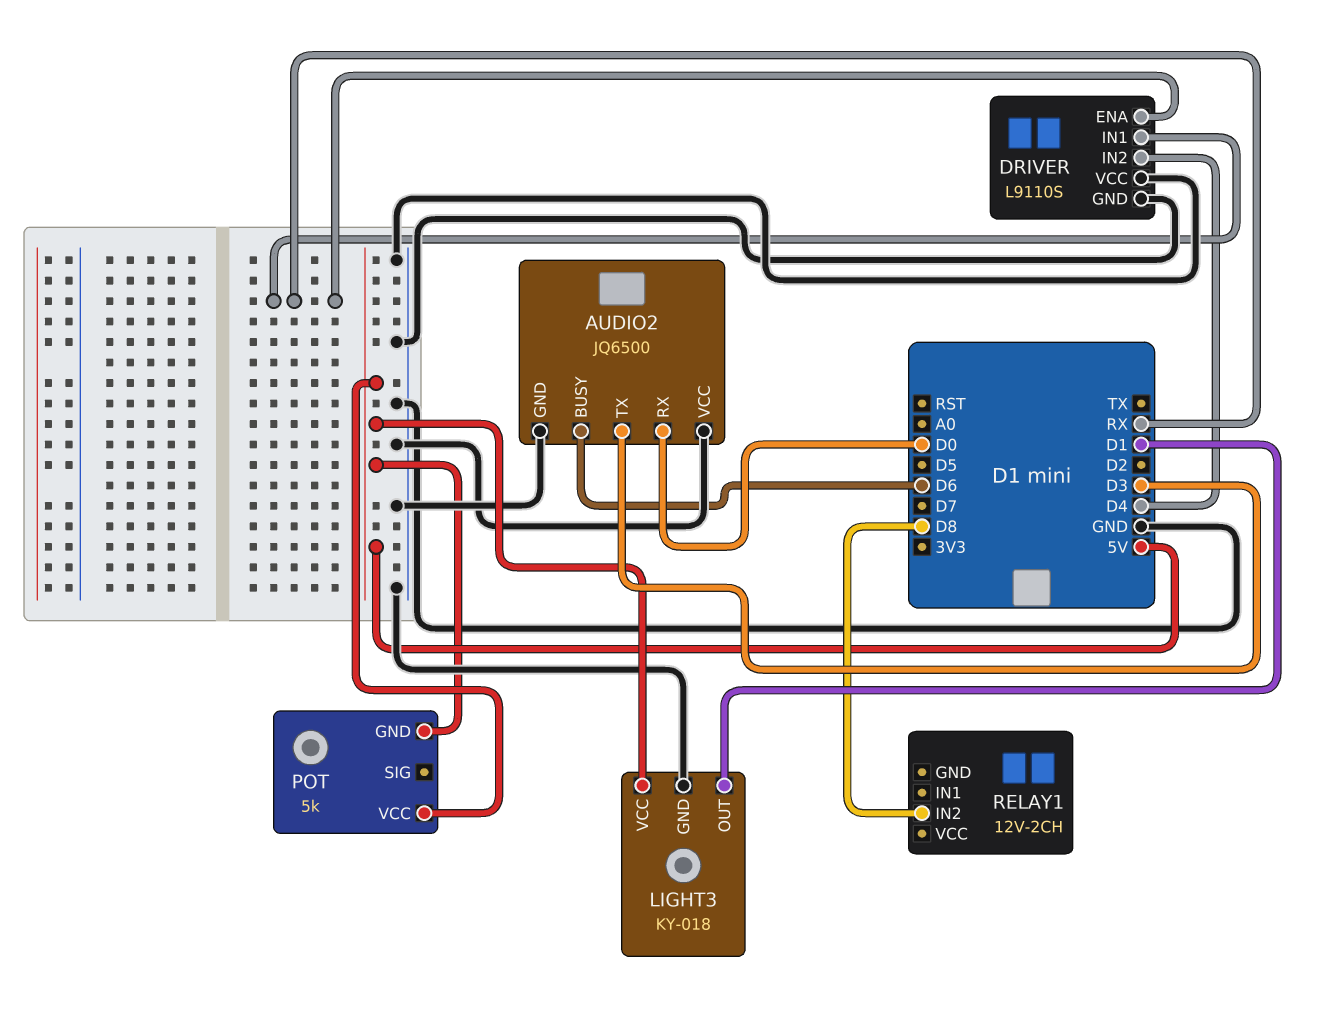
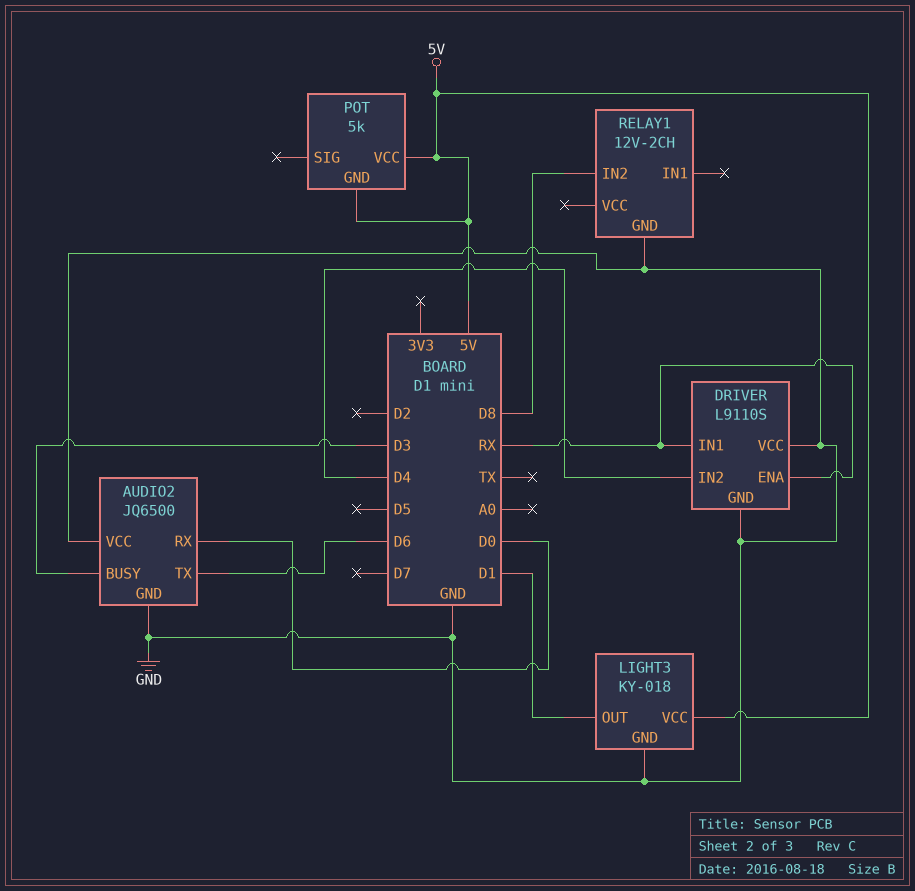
AUDIO2 pin BUSY: D6 -> D3
AUDIO2 pin TX: D3 -> D6
RELAY1 pin GND: none -> GND

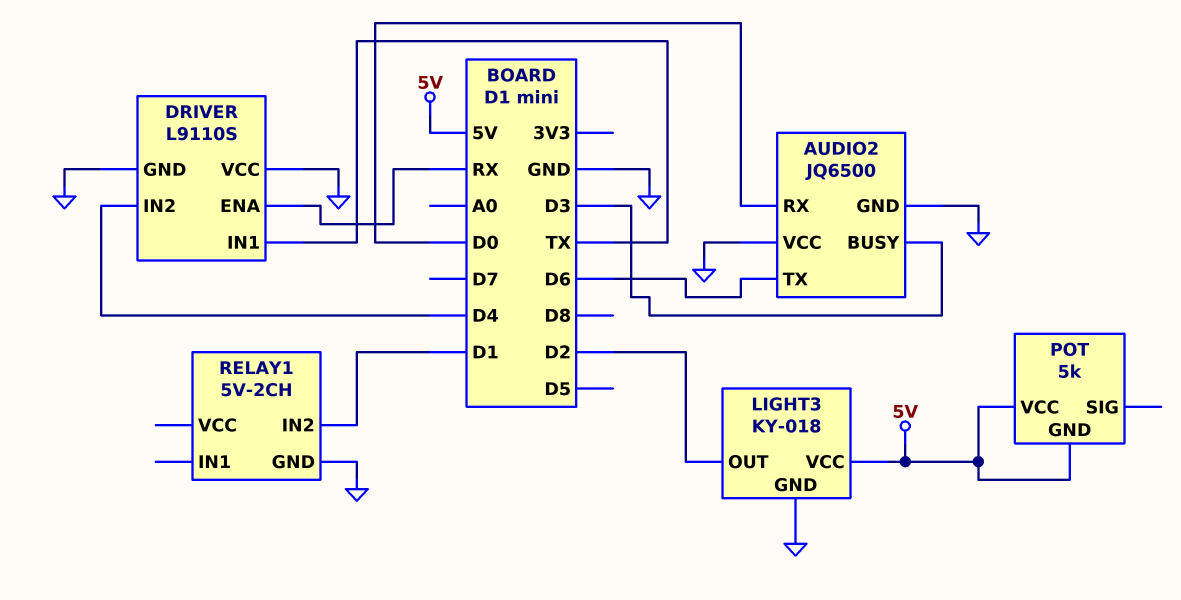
DRIVER pin IN1: RX -> TX
LIGHT3 pin OUT: D1 -> D2
RELAY1: 12V-2CH -> 5V-2CH
RELAY1 pin IN2: D8 -> D1

